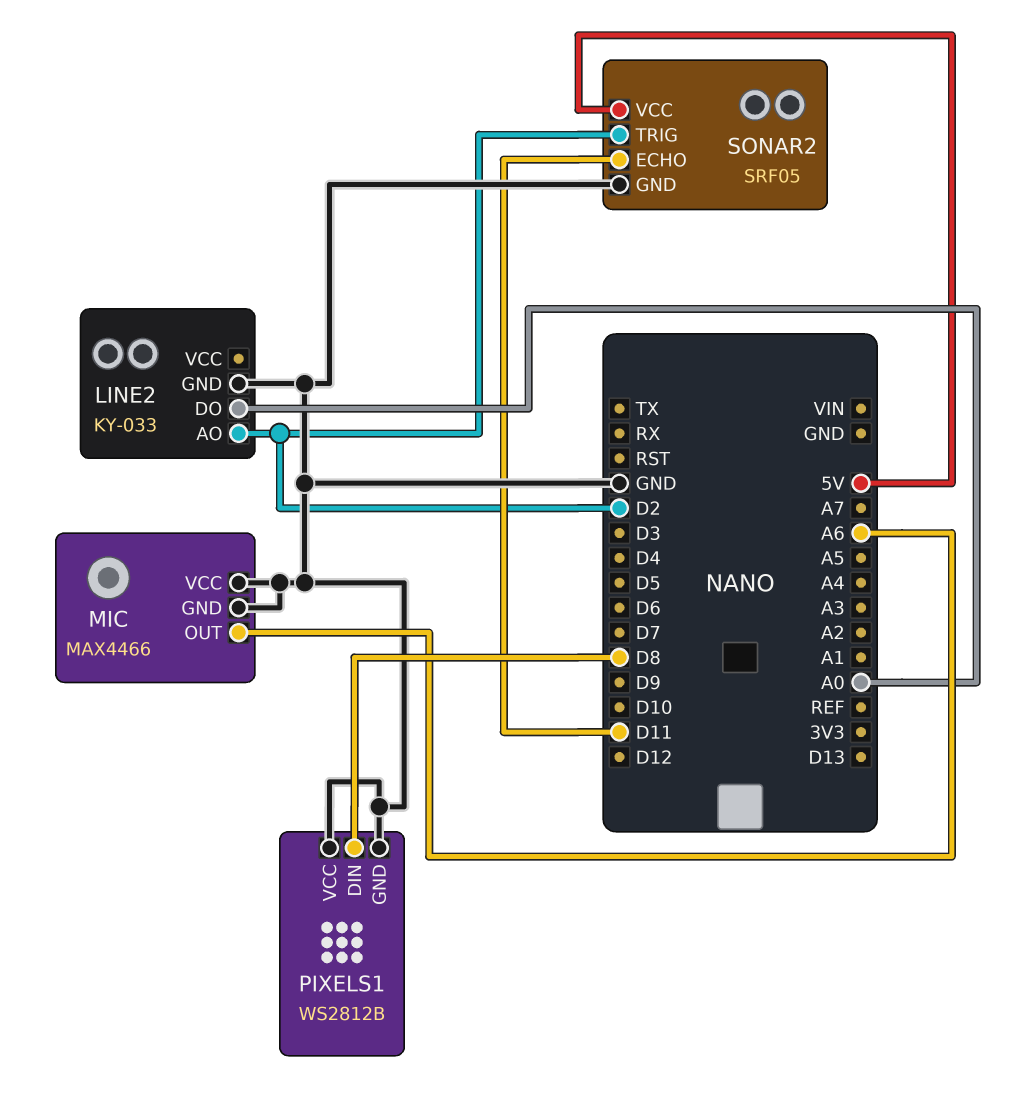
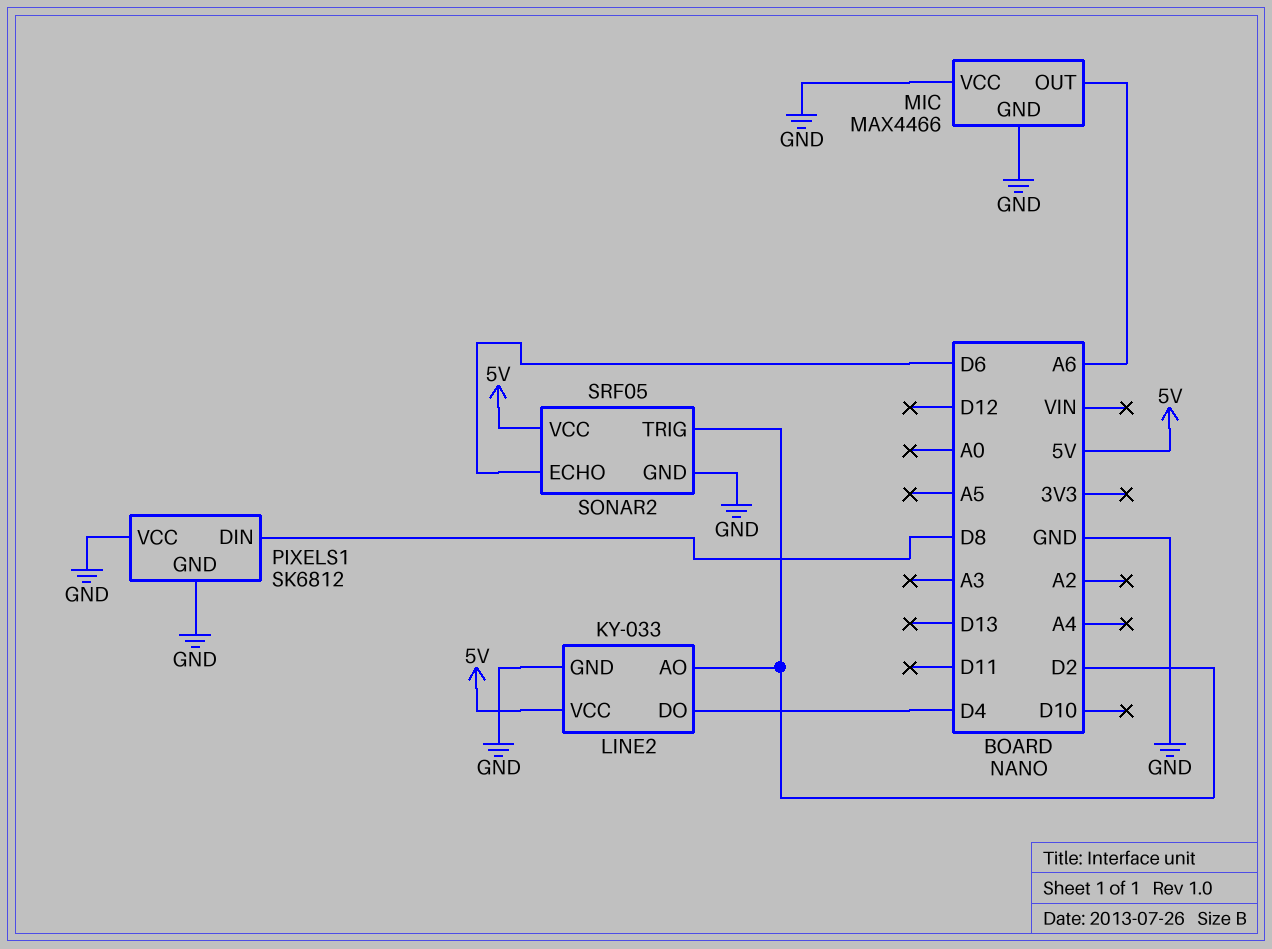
LINE2 pin DO: A0 -> D4
LINE2 pin VCC: none -> 5V
PIXELS1: WS2812B -> SK6812
SONAR2 pin ECHO: D11 -> D6

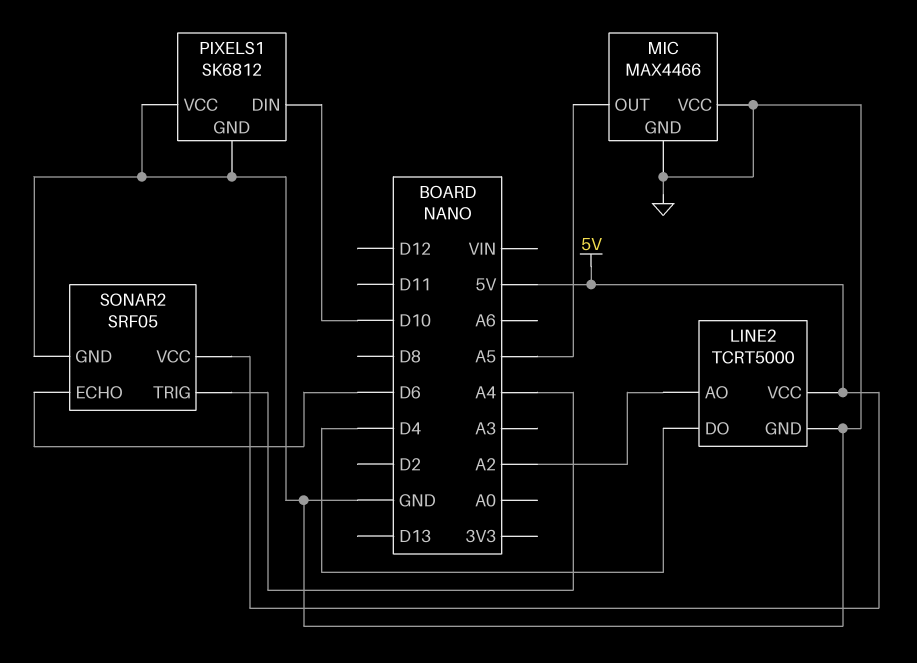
LINE2: KY-033 -> TCRT5000
LINE2 pin AO: D2 -> A2
MIC pin OUT: A6 -> A5
PIXELS1 pin DIN: D8 -> D10
SONAR2 pin TRIG: D2 -> A4

